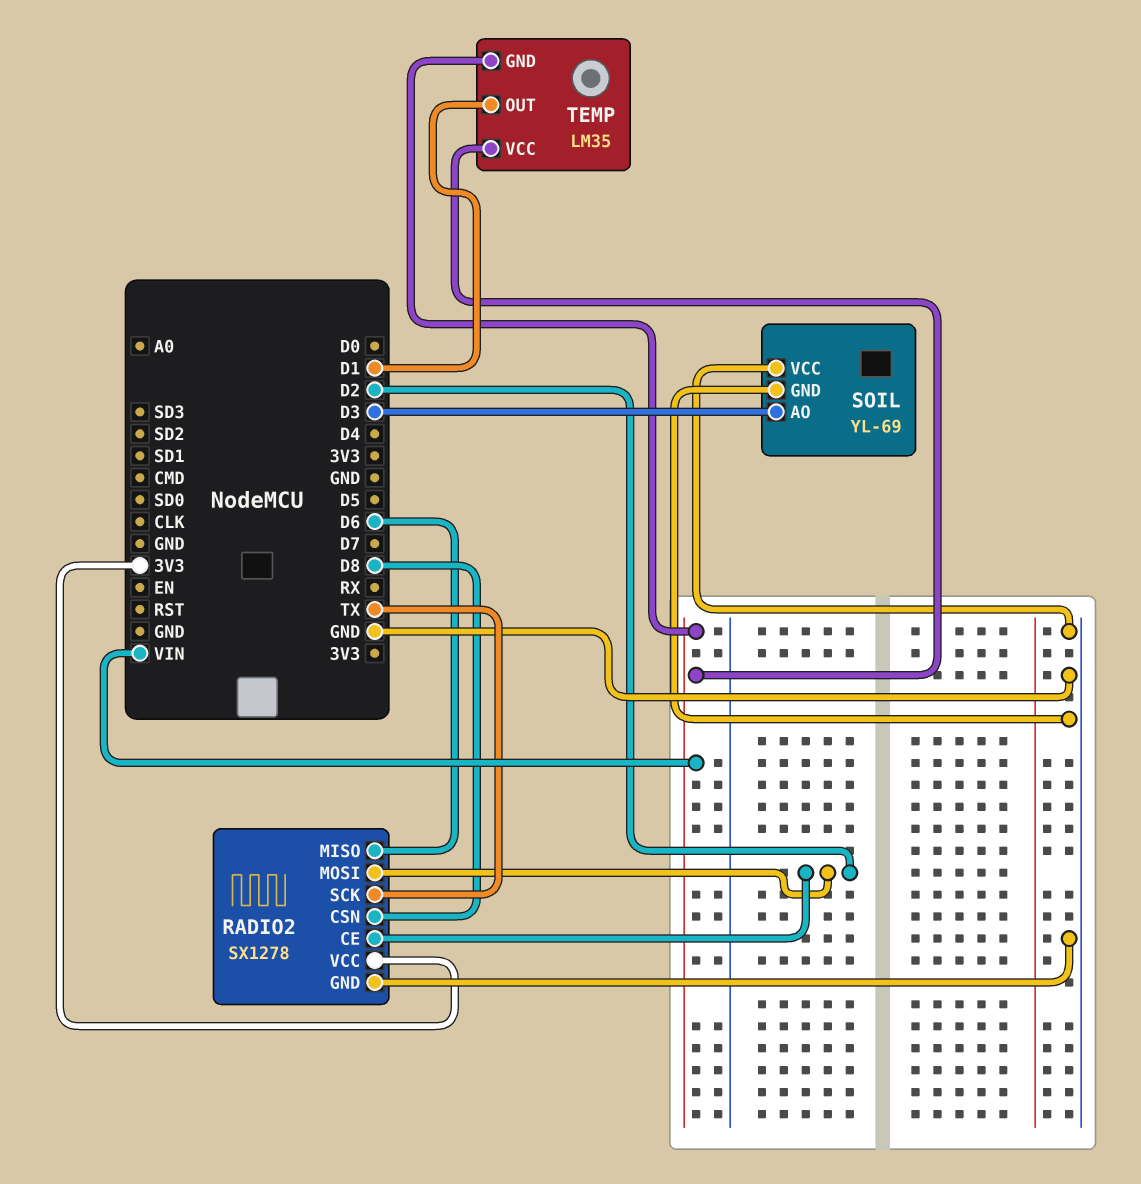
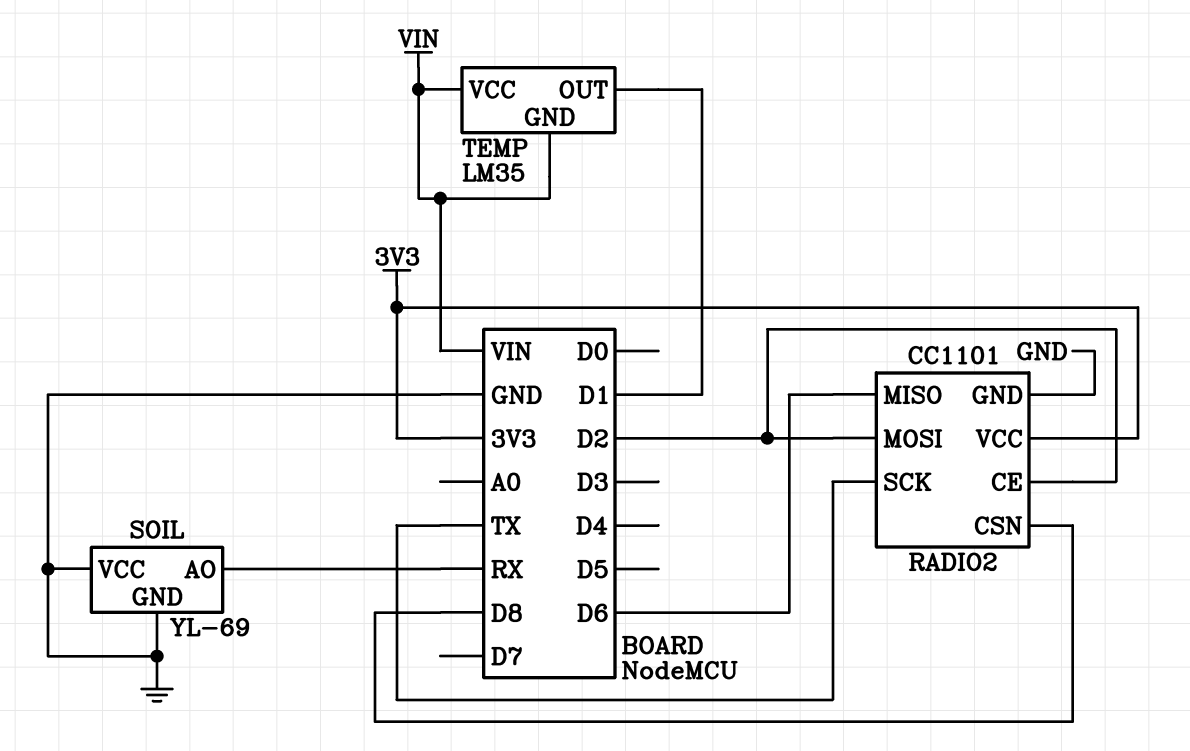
RADIO2: SX1278 -> CC1101
SOIL pin AO: D3 -> RX

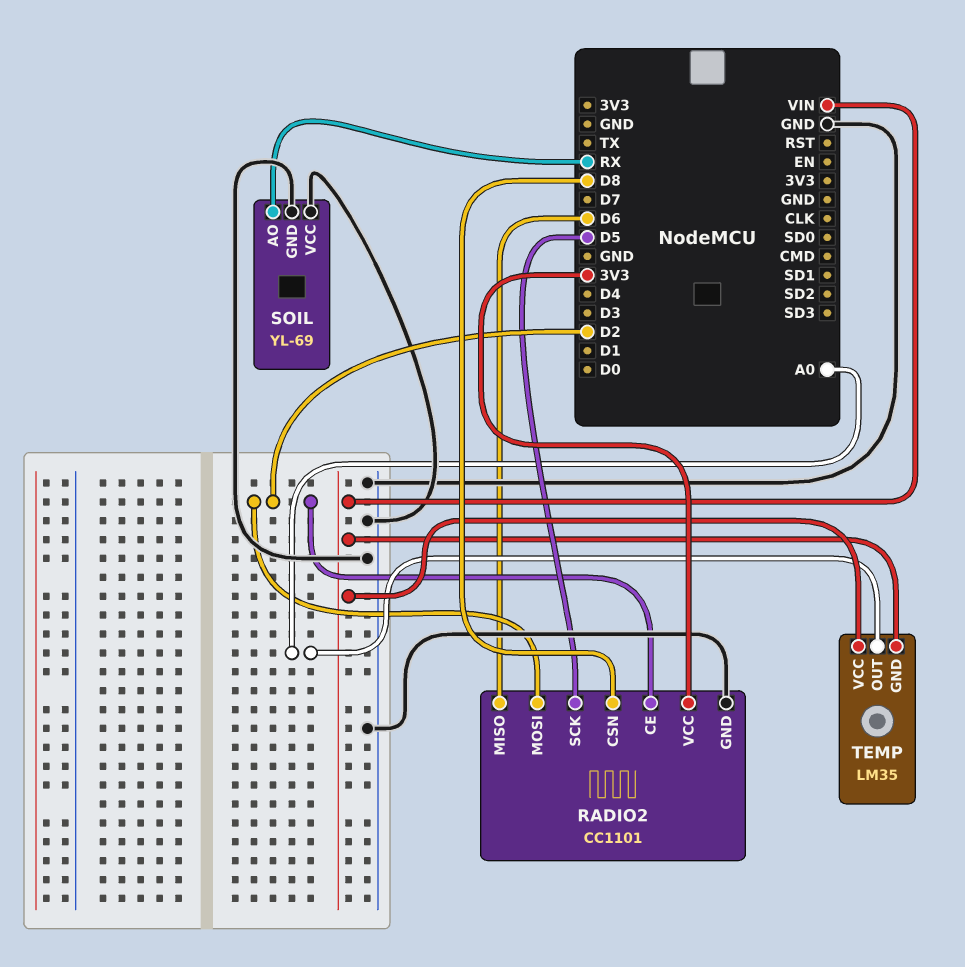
RADIO2 pin SCK: TX -> D5
TEMP pin OUT: D1 -> A0

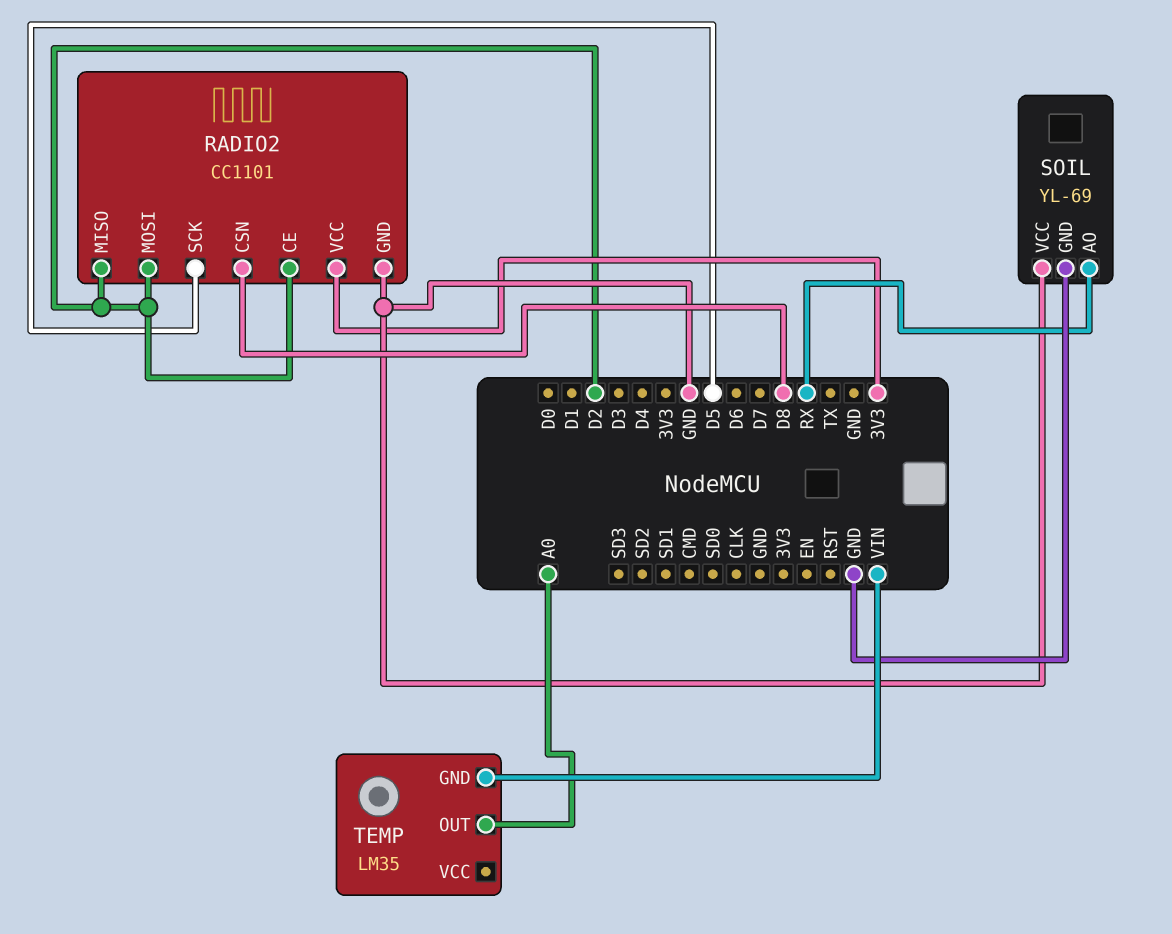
RADIO2 pin MISO: D6 -> D2
TEMP pin VCC: VIN -> none

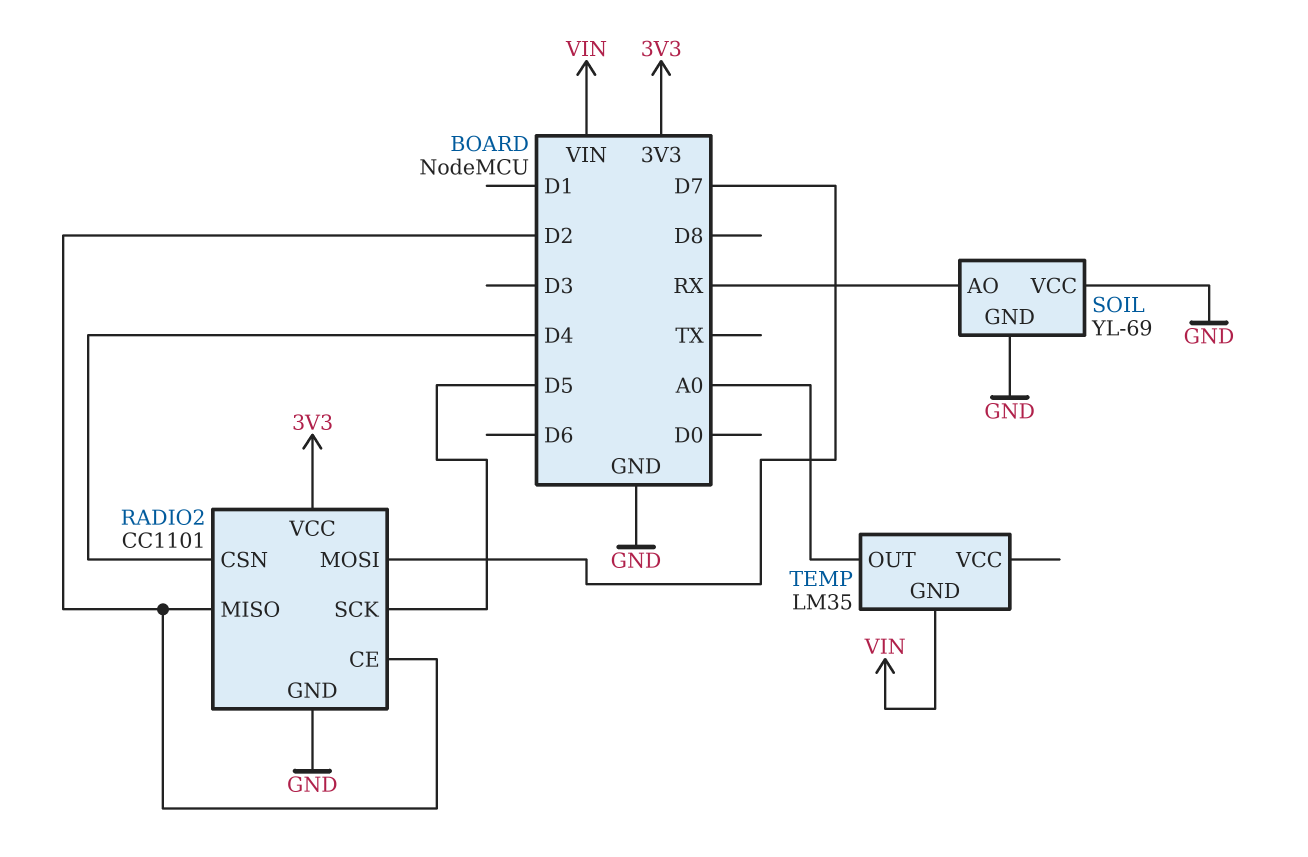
RADIO2 pin CSN: D8 -> D4
RADIO2 pin MOSI: D2 -> D7

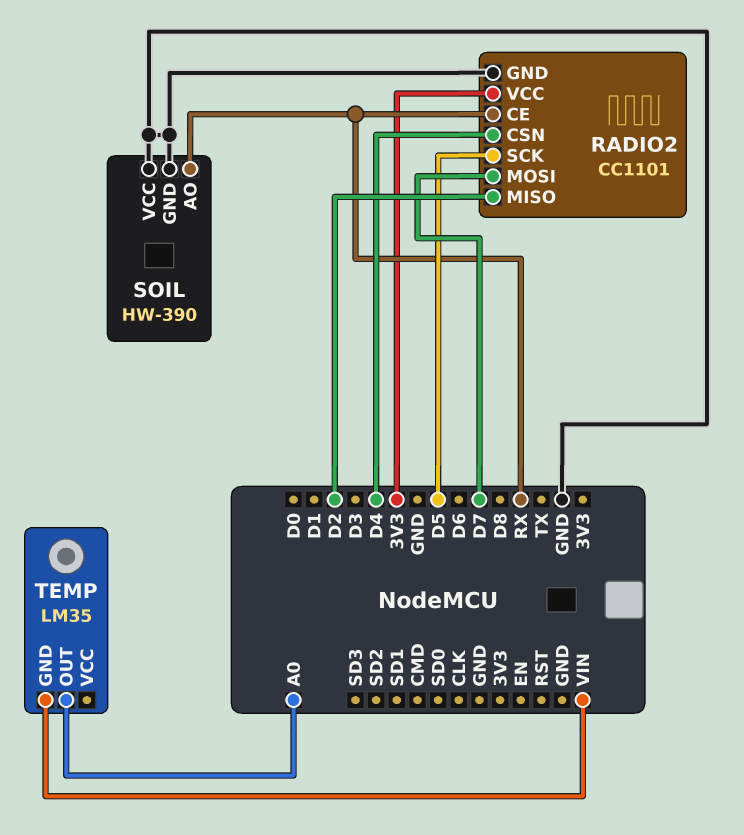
RADIO2 pin CE: D2 -> RX
SOIL: YL-69 -> HW-390

